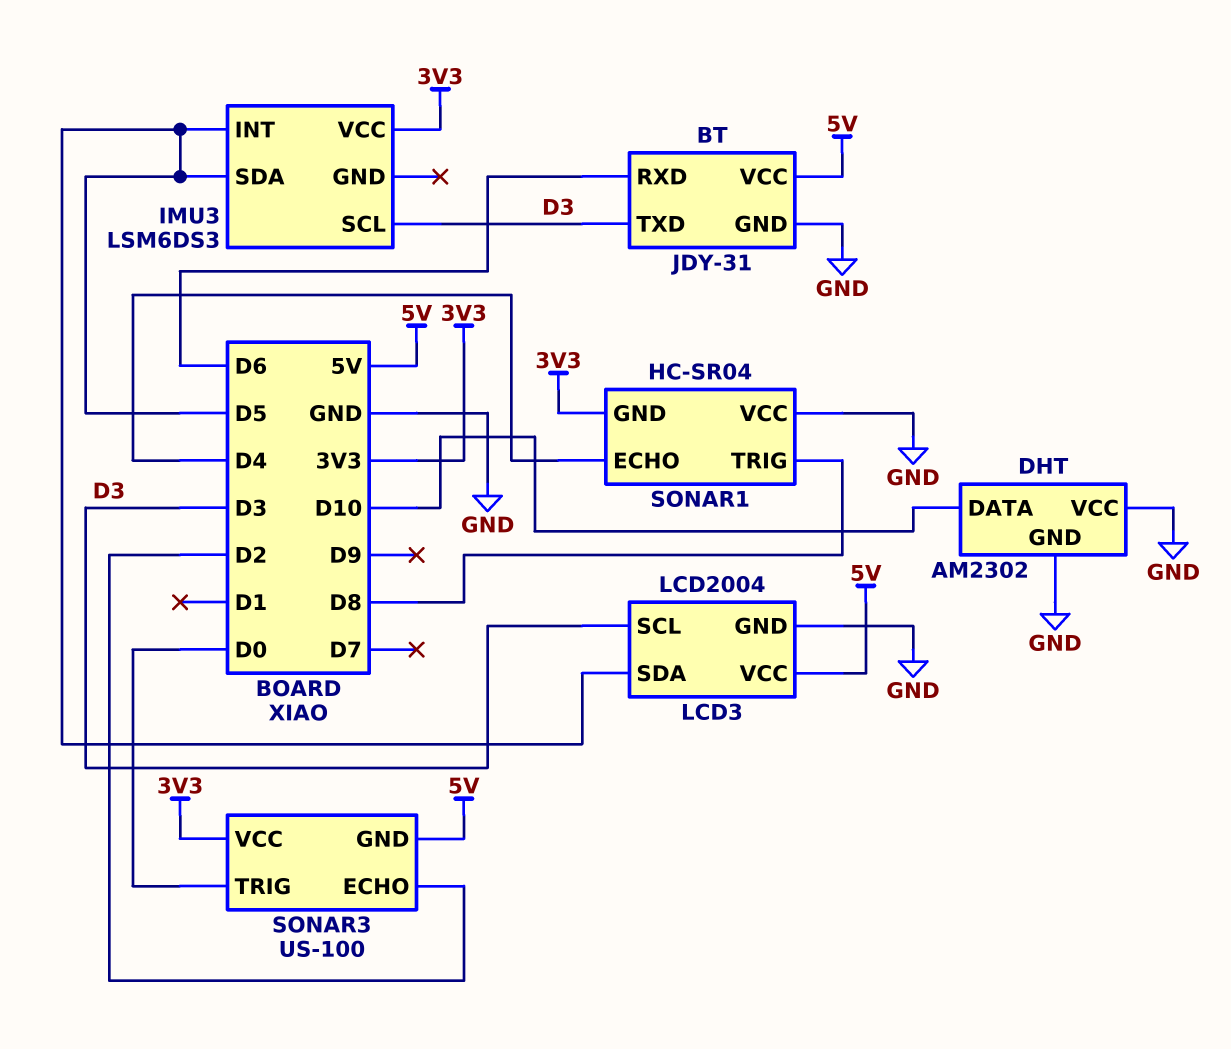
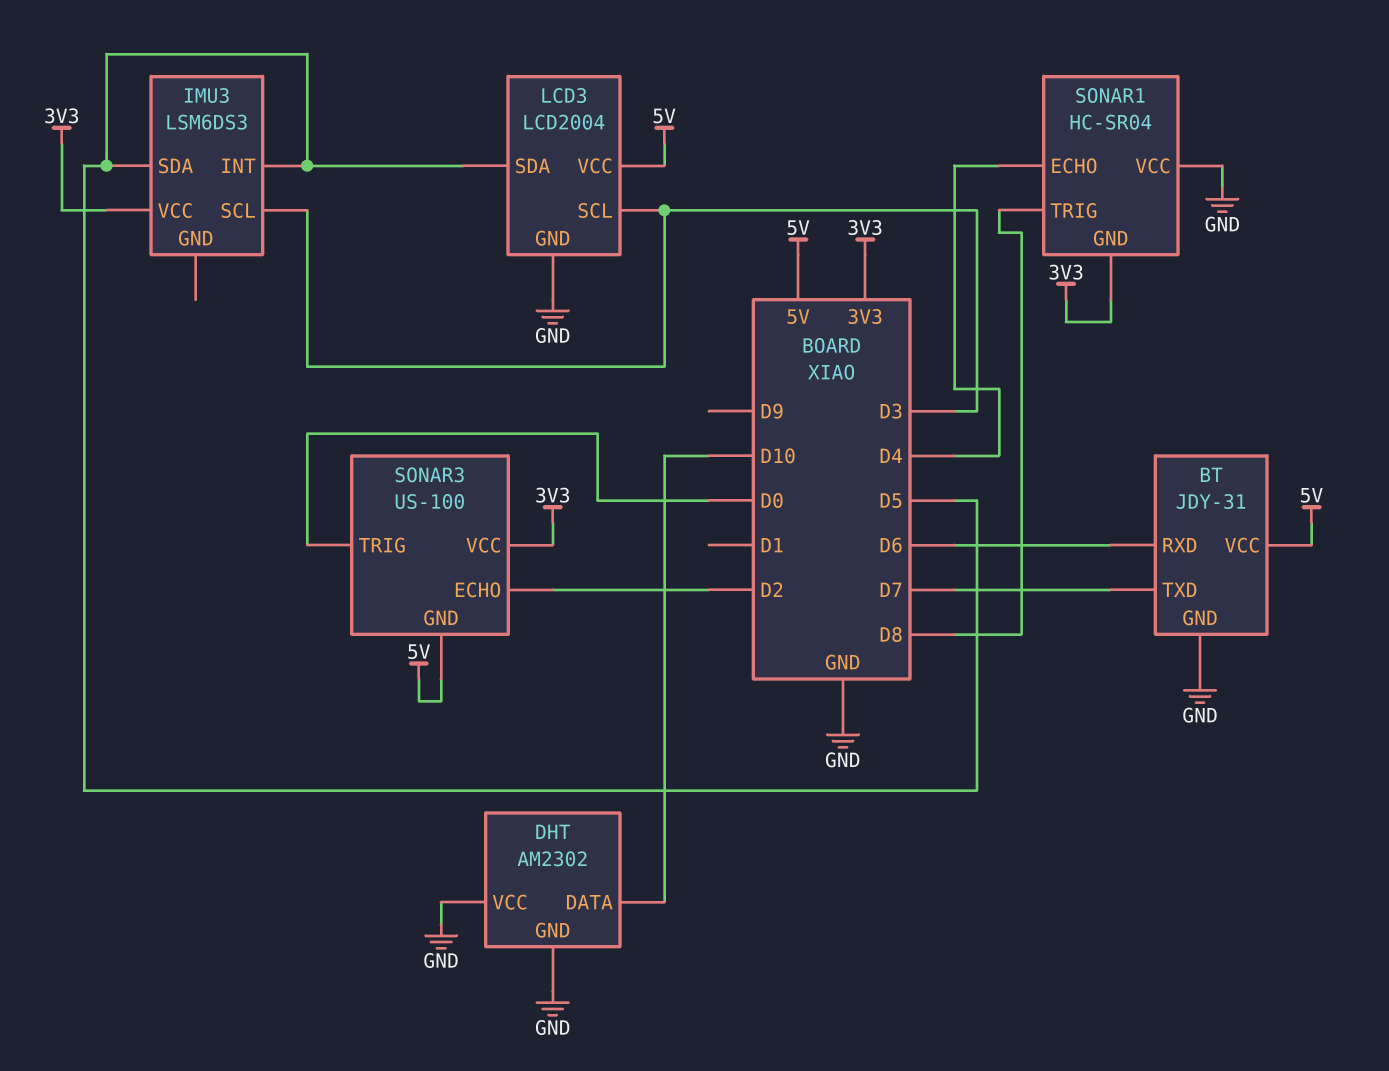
BT pin TXD: D3 -> D7

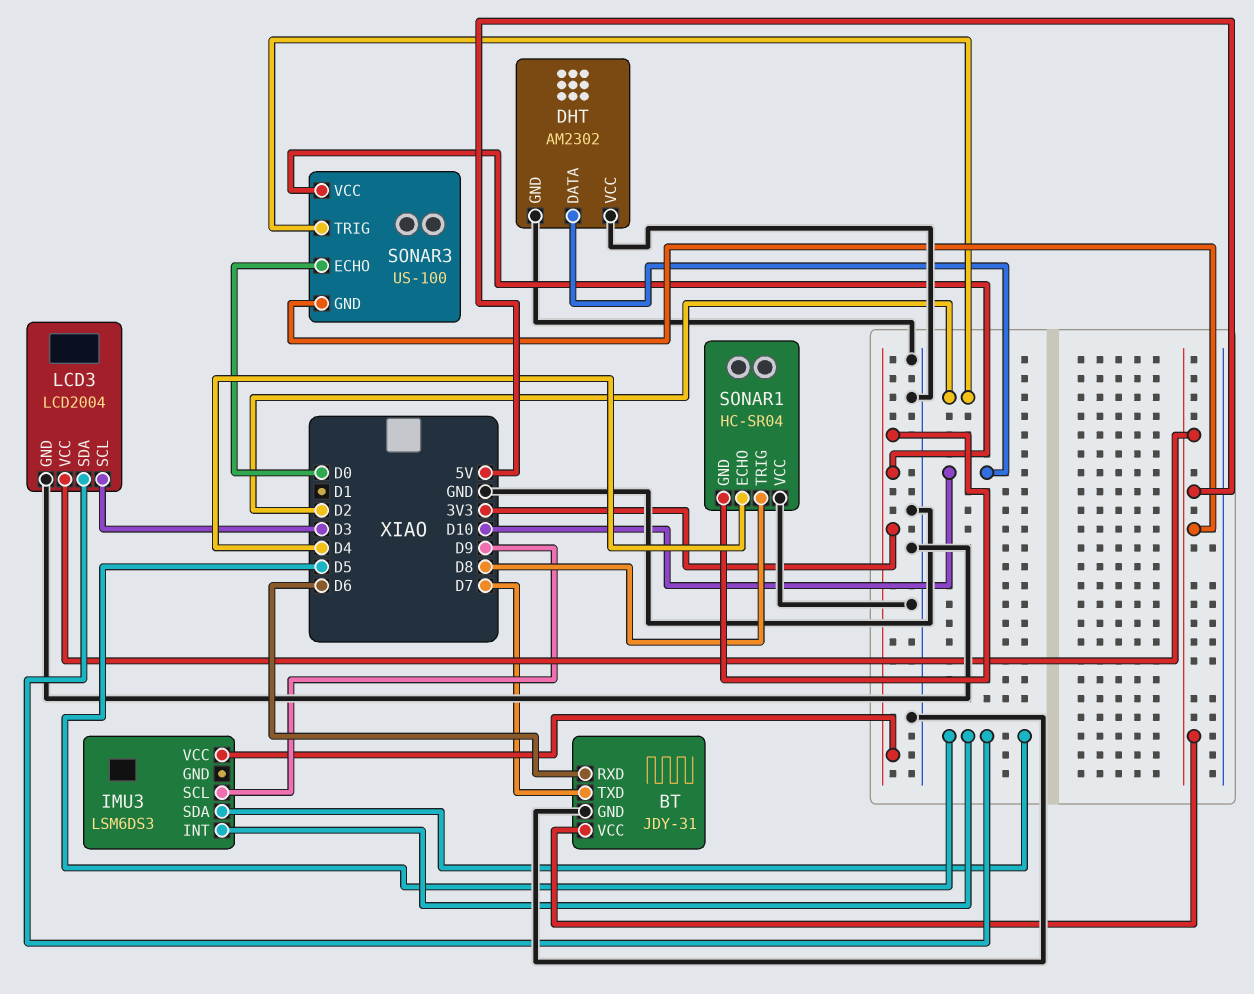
IMU3 pin SCL: D3 -> D9
SONAR3 pin ECHO: D2 -> D0
SONAR3 pin TRIG: D0 -> D2

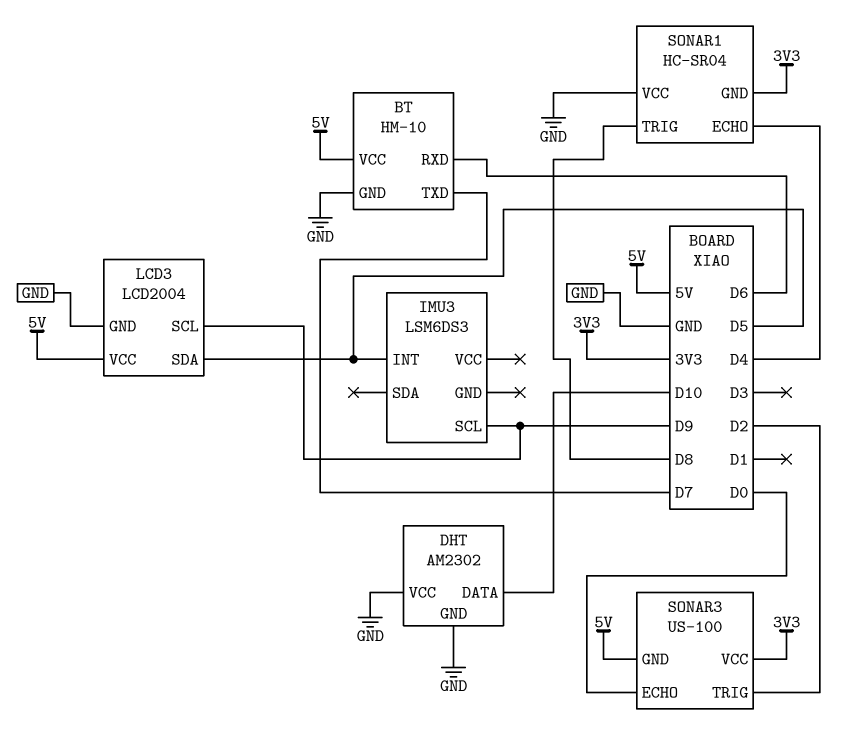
BT: JDY-31 -> HM-10
IMU3 pin SDA: D5 -> none
IMU3 pin VCC: 3V3 -> none
LCD3 pin SCL: D3 -> D9

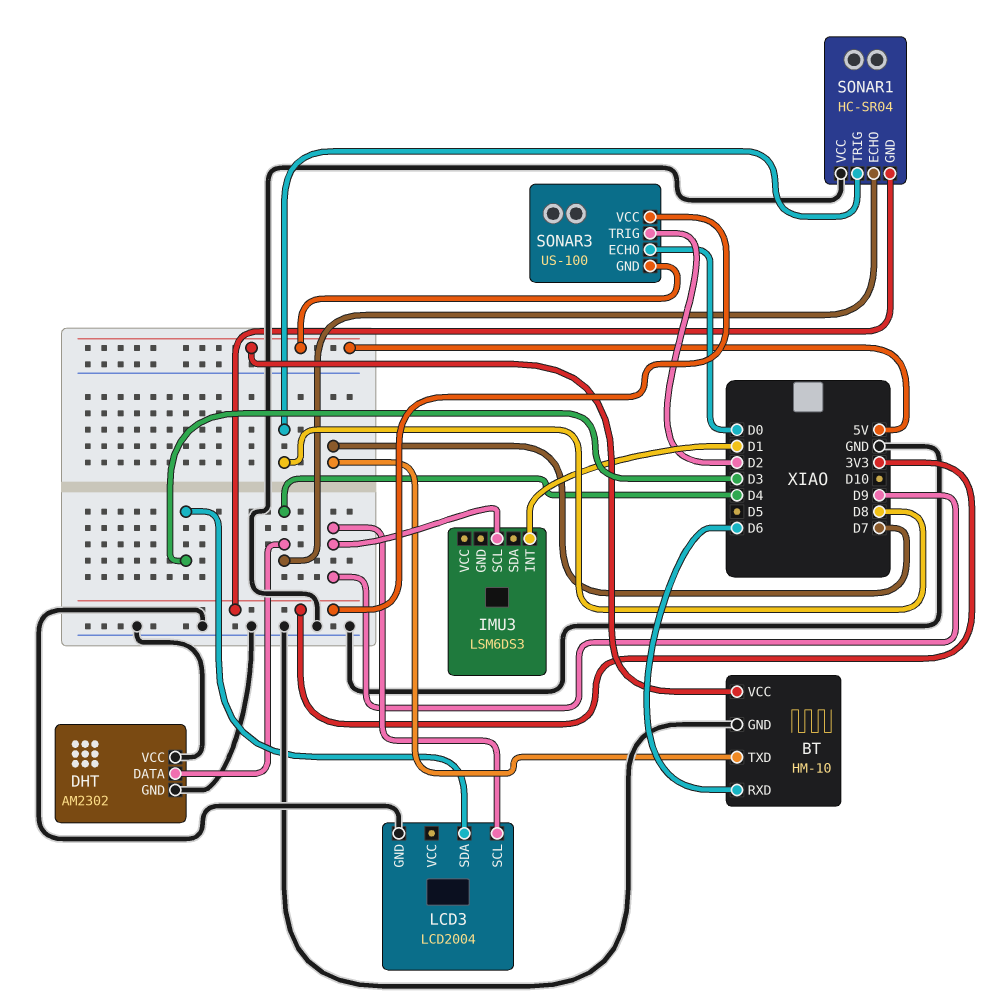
DHT pin DATA: D10 -> D4
IMU3 pin INT: D5 -> D1
LCD3 pin SDA: D5 -> D3
LCD3 pin VCC: 5V -> none

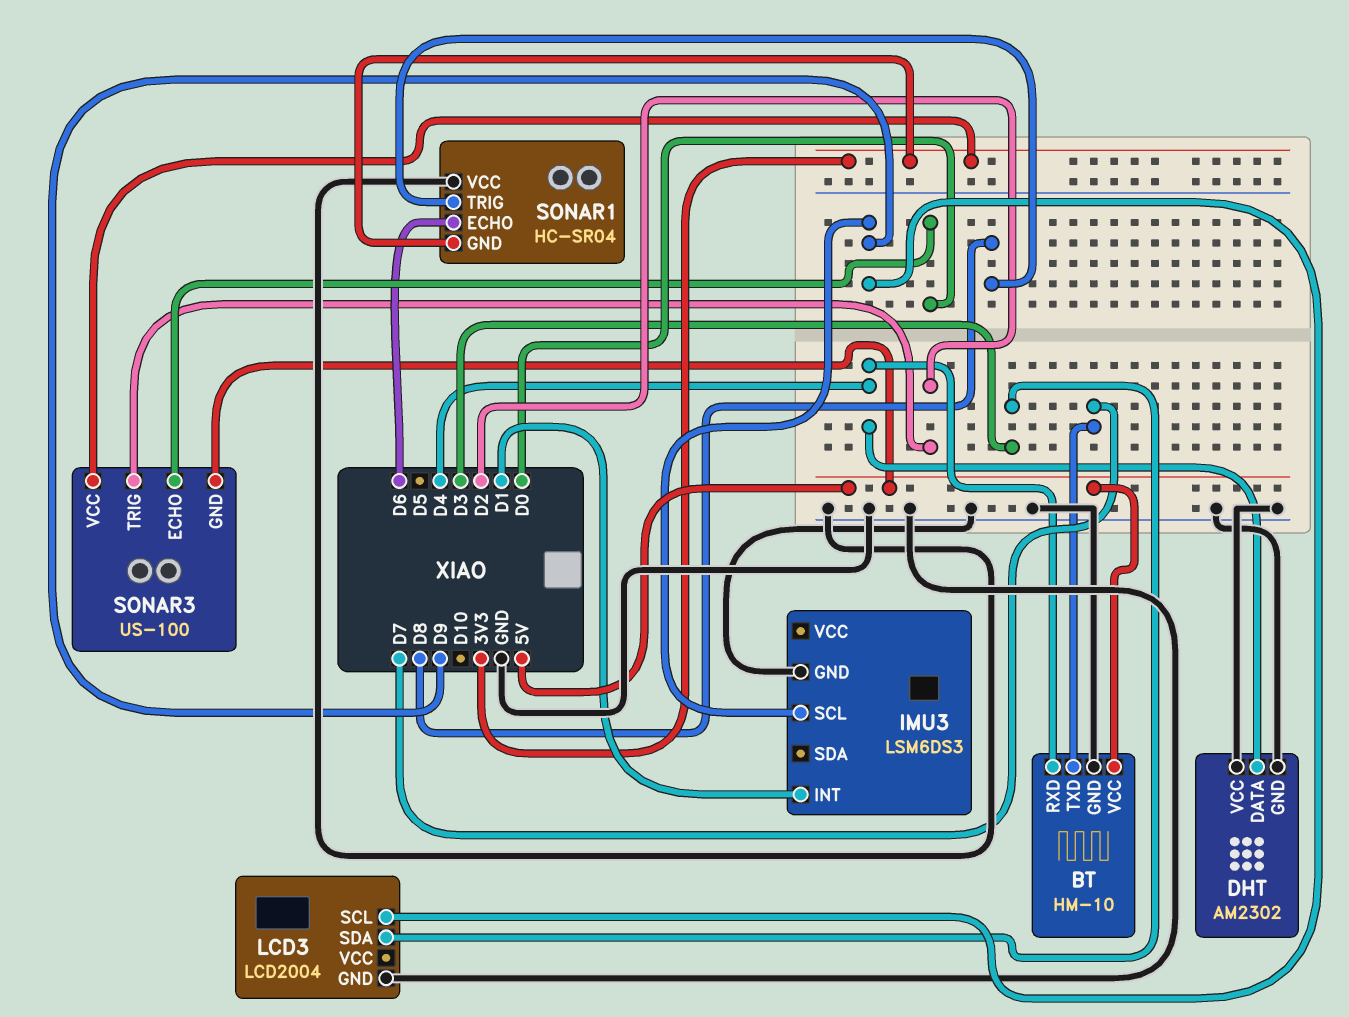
BT pin RXD: D6 -> D4
IMU3 pin GND: none -> GND
SONAR1 pin ECHO: D4 -> D6

